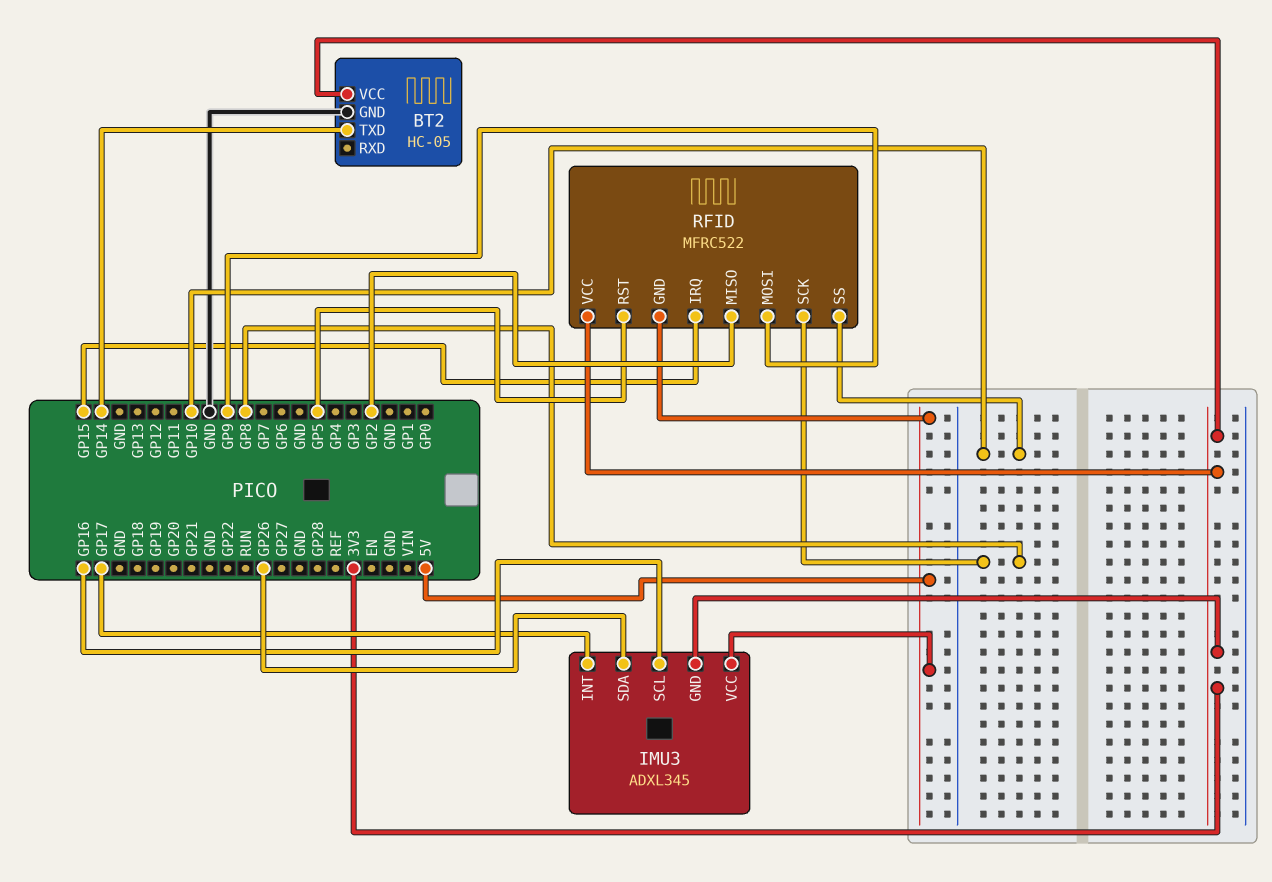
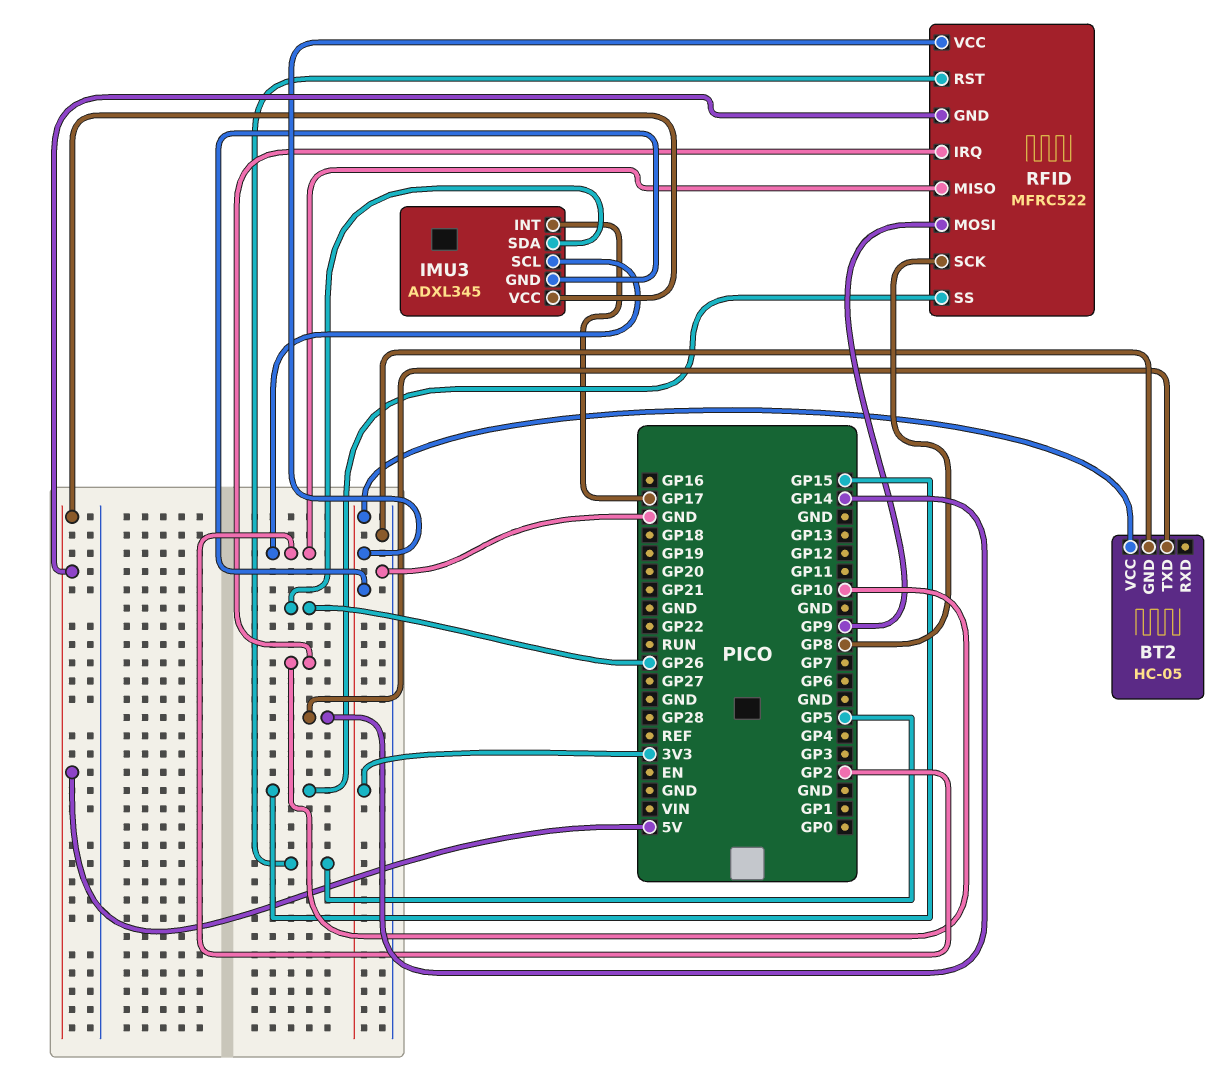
IMU3 pin SCL: GP16 -> GP2
RFID pin IRQ: GP15 -> GP10
RFID pin SS: GP10 -> GP15

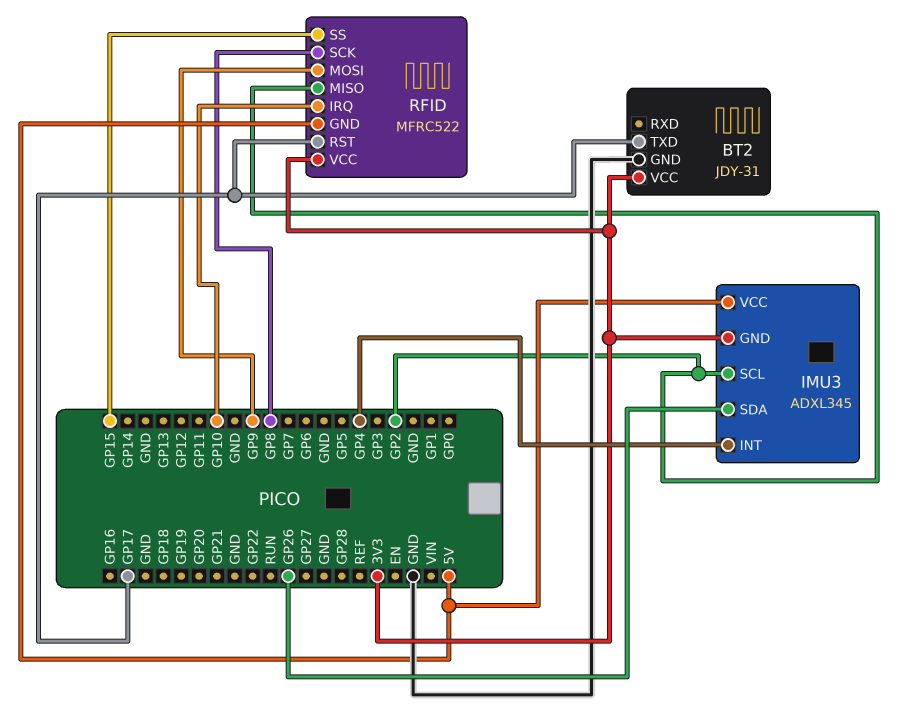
BT2: HC-05 -> JDY-31
BT2 pin TXD: GP14 -> GP17
IMU3 pin INT: GP17 -> GP4
RFID pin RST: GP5 -> GP17

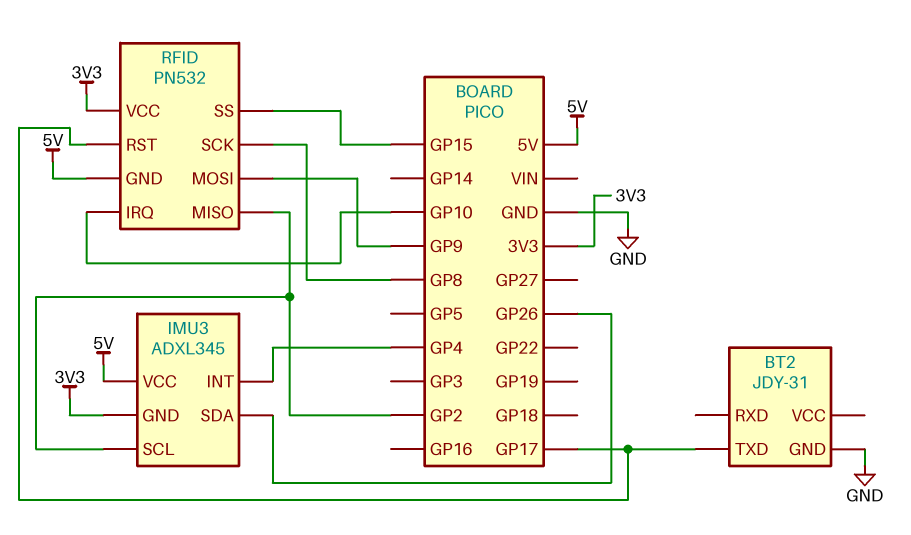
BT2 pin VCC: 3V3 -> none
RFID: MFRC522 -> PN532

